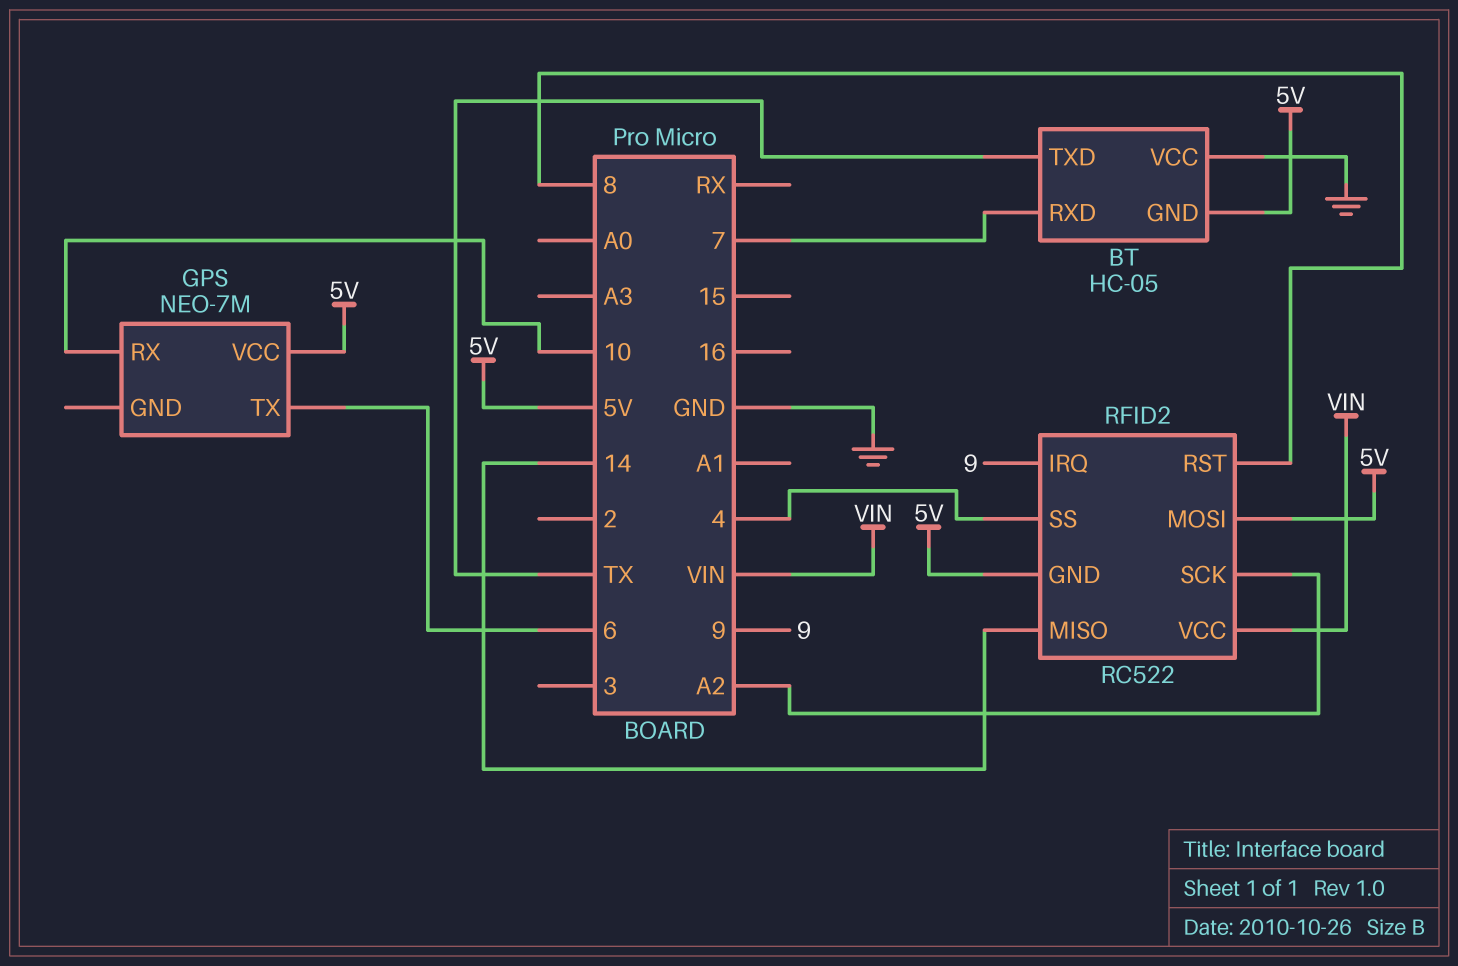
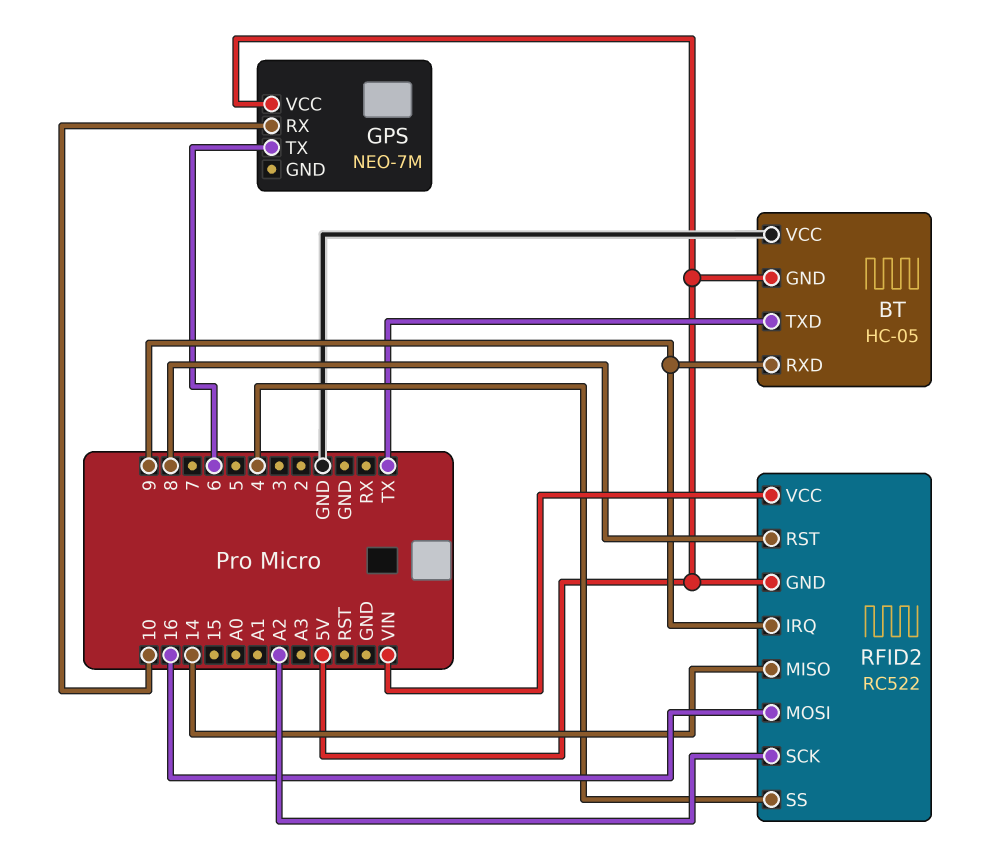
BT pin RXD: 7 -> 9
RFID2 pin MOSI: 5V -> 16

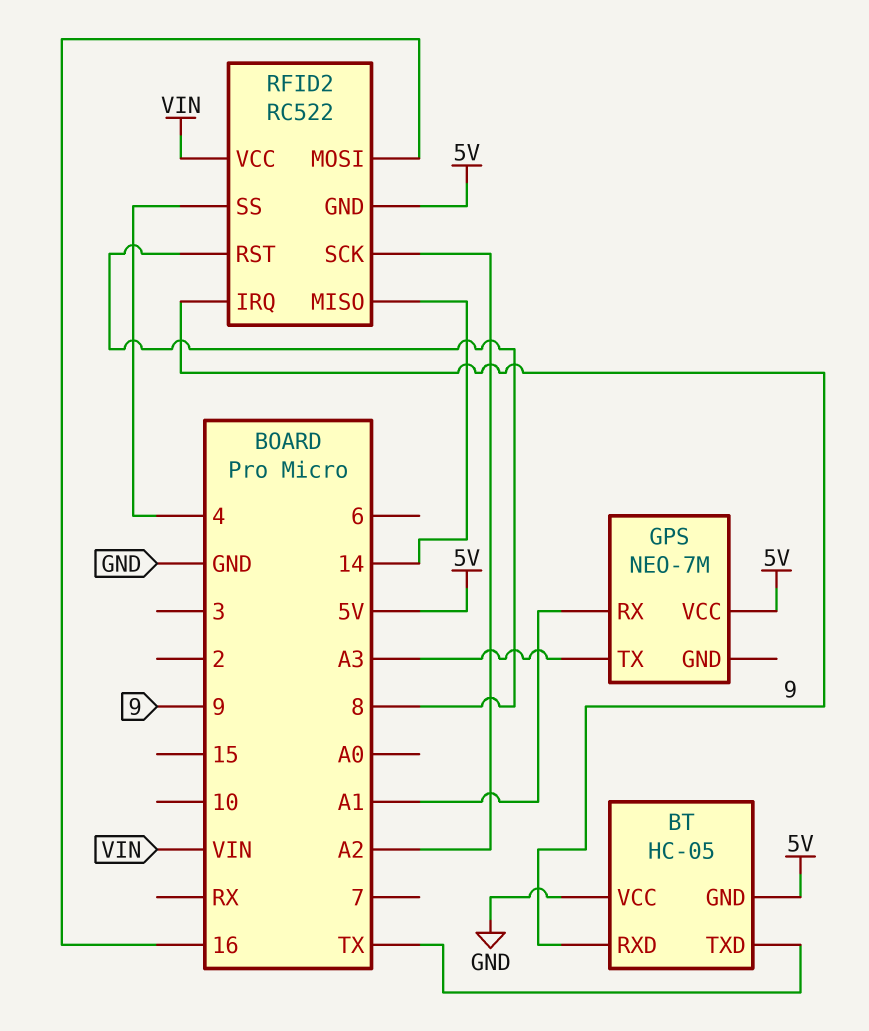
GPS pin RX: 10 -> A1
GPS pin TX: 6 -> A3

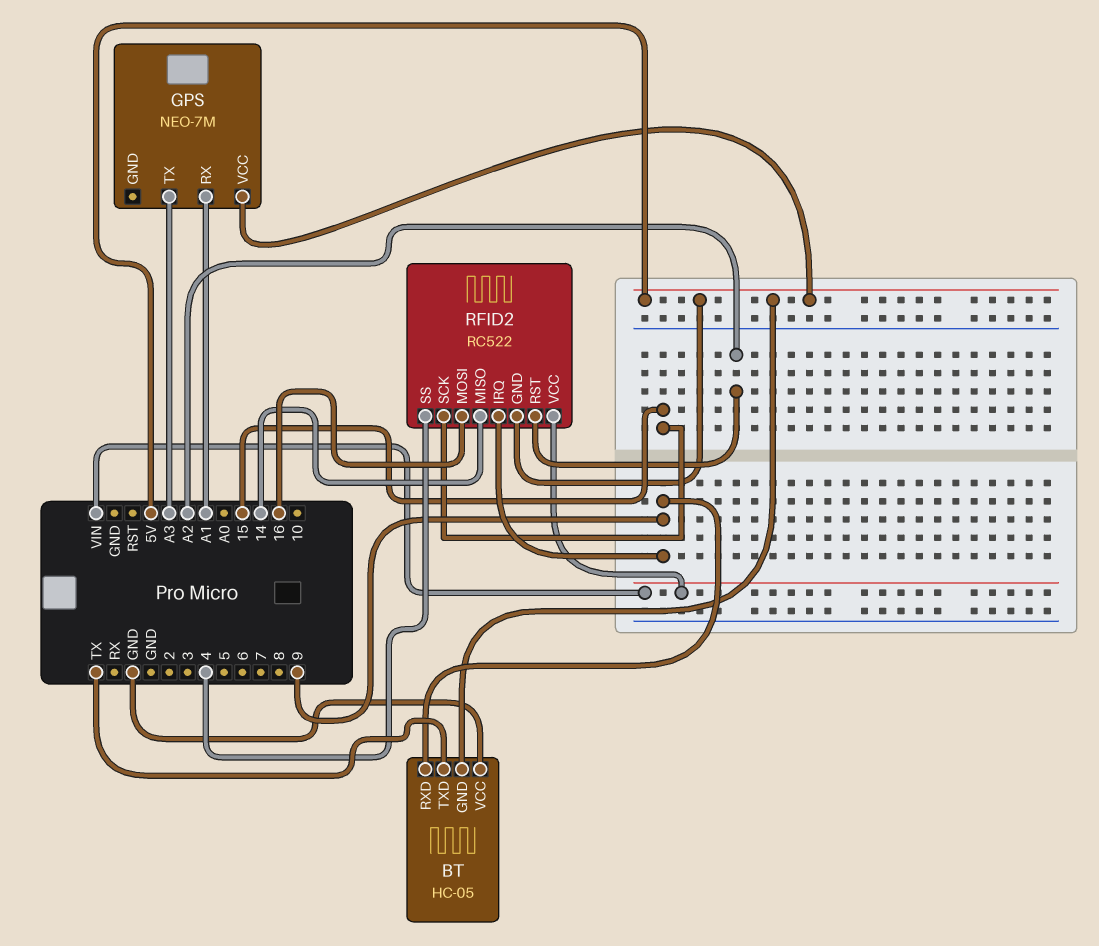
RFID2 pin RST: 8 -> A2
RFID2 pin SCK: A2 -> 15

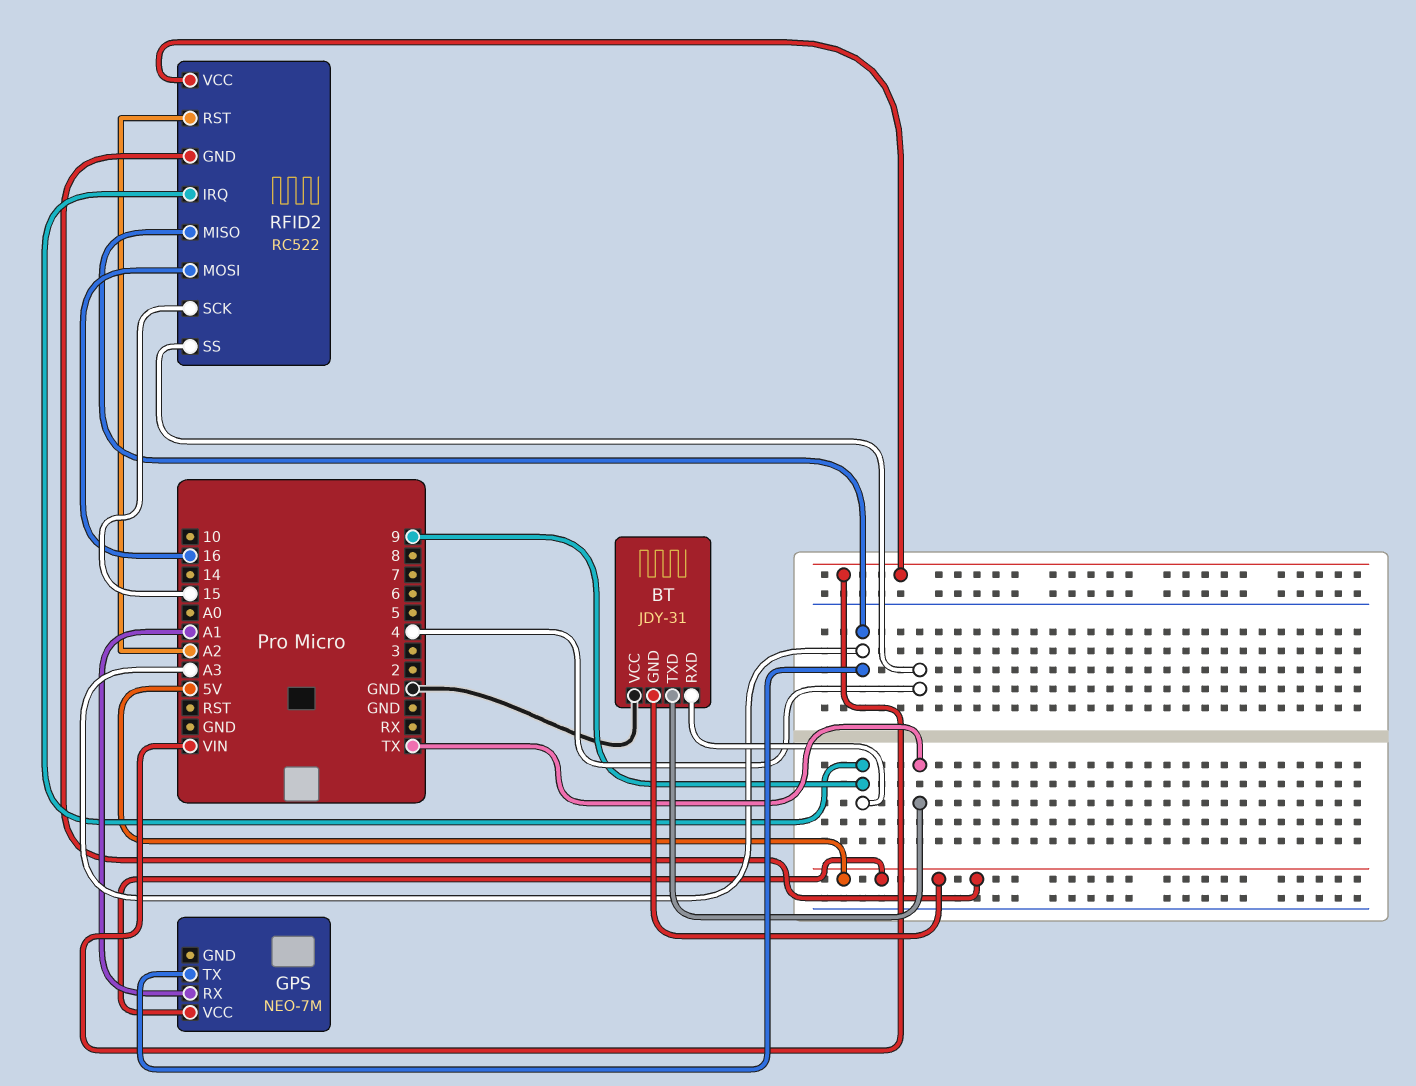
BT: HC-05 -> JDY-31
RFID2 pin MISO: 14 -> A3

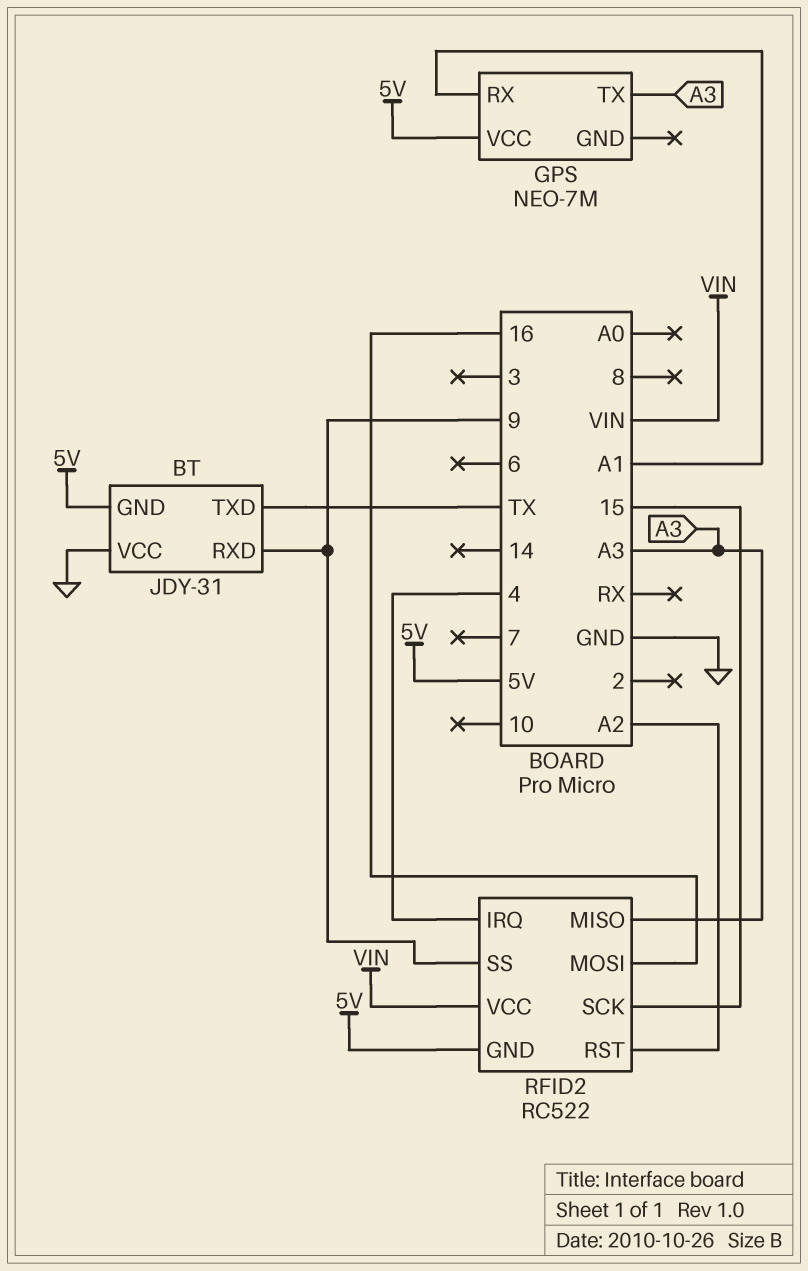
RFID2 pin IRQ: 9 -> 4
RFID2 pin SS: 4 -> 9

